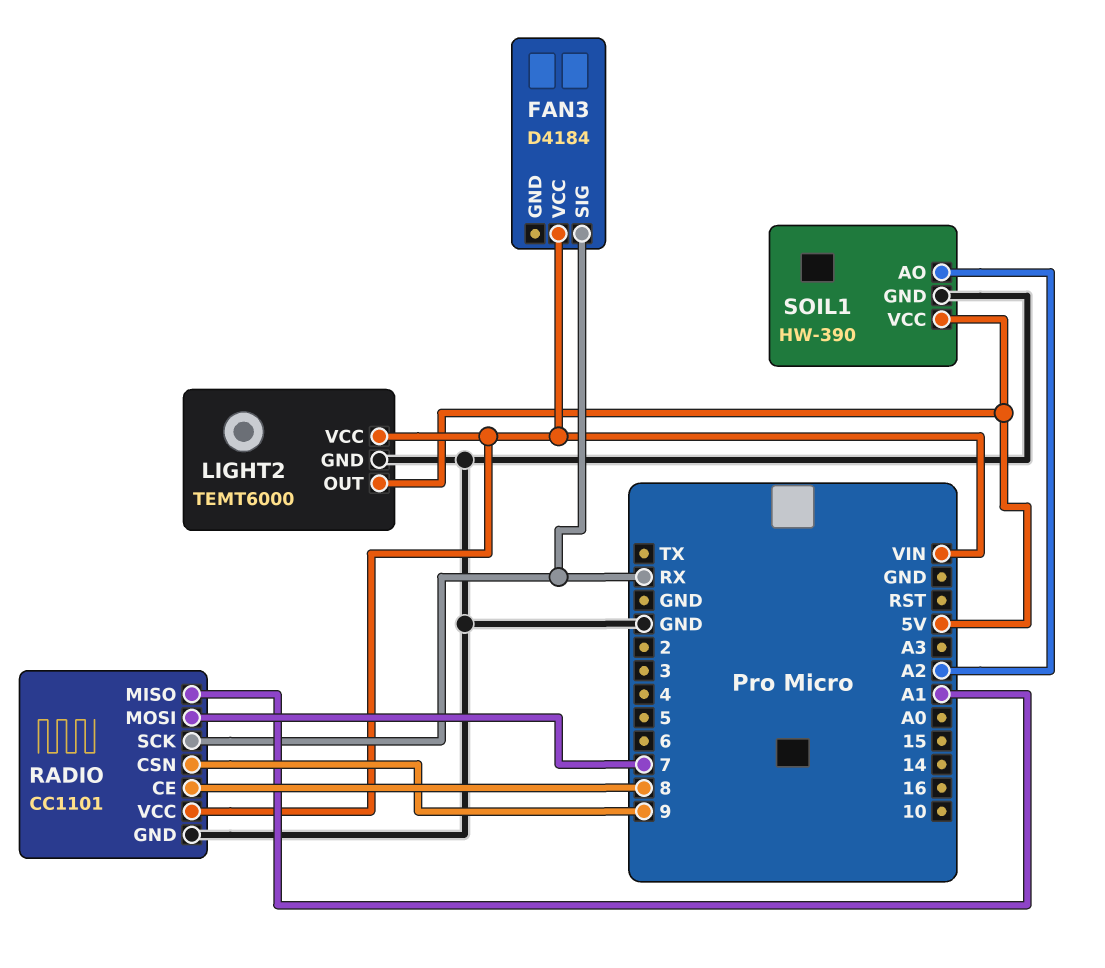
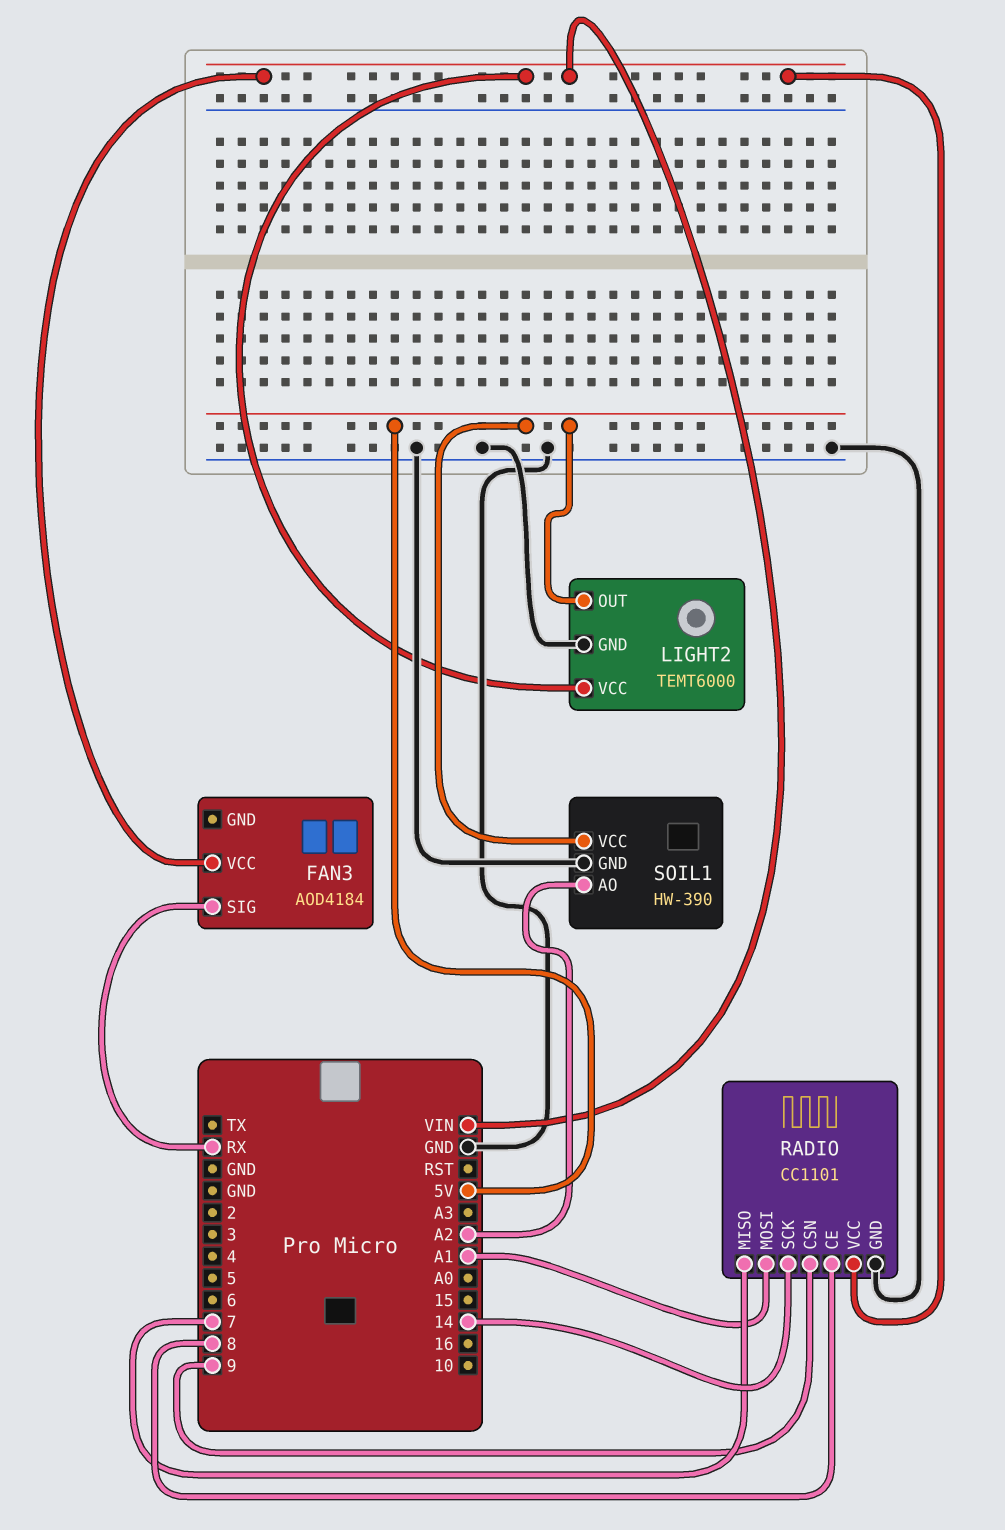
FAN3: D4184 -> AOD4184
RADIO pin MISO: A1 -> 7
RADIO pin MOSI: 7 -> A1
RADIO pin SCK: RX -> 14

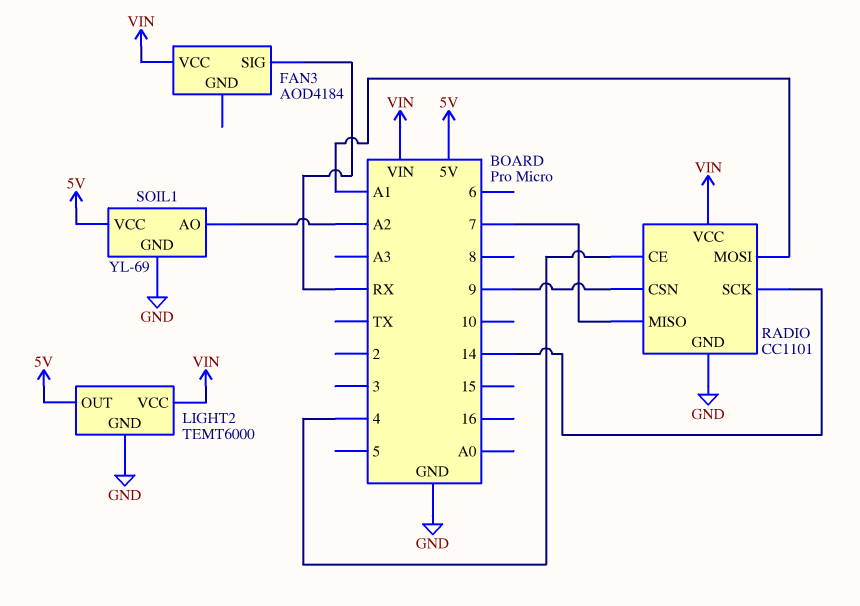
RADIO pin CE: 8 -> 4
SOIL1: HW-390 -> YL-69

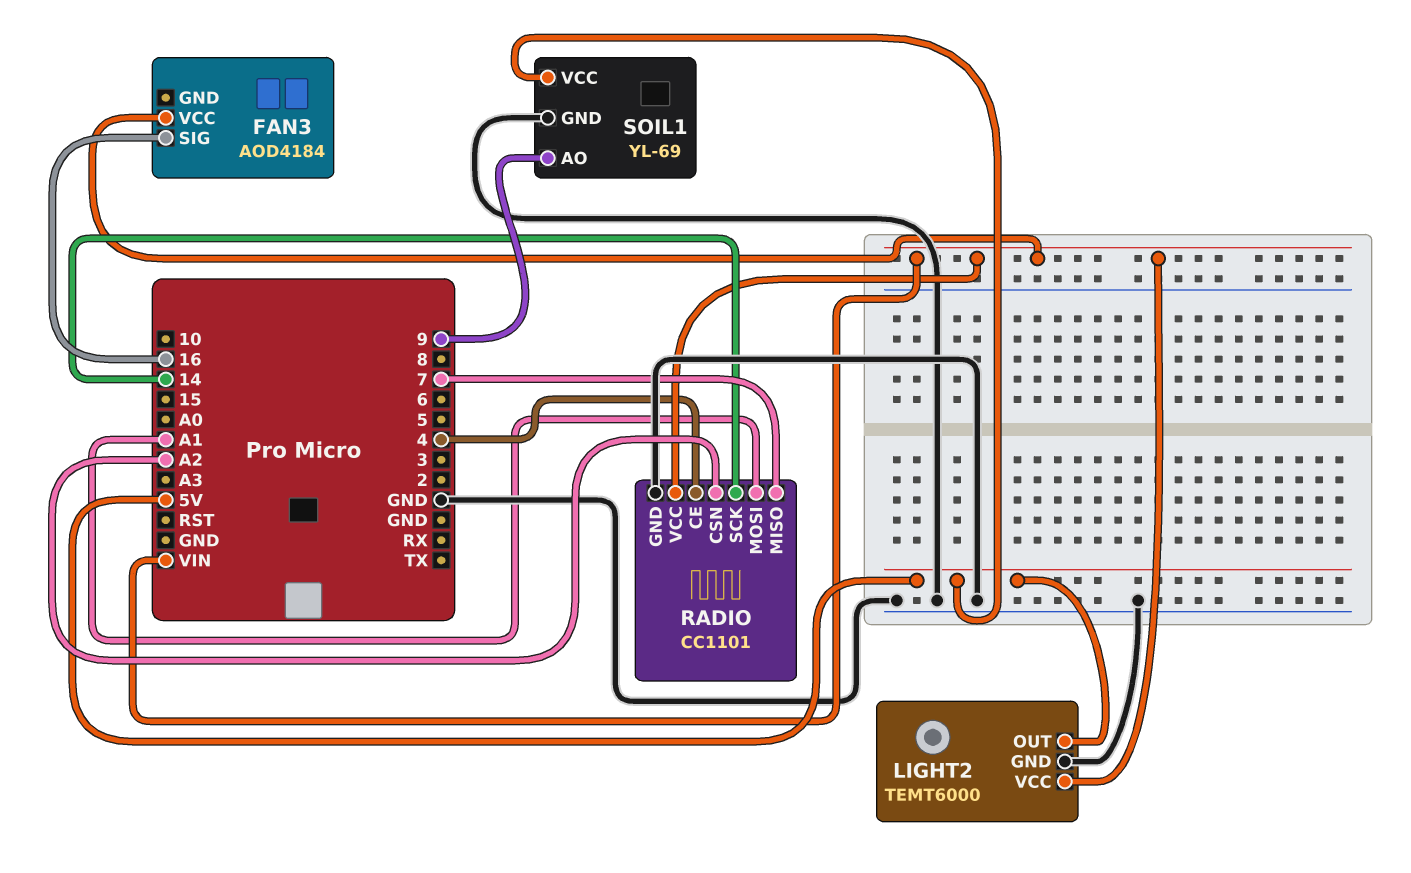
FAN3 pin SIG: RX -> 16
RADIO pin CSN: 9 -> A2
SOIL1 pin AO: A2 -> 9

